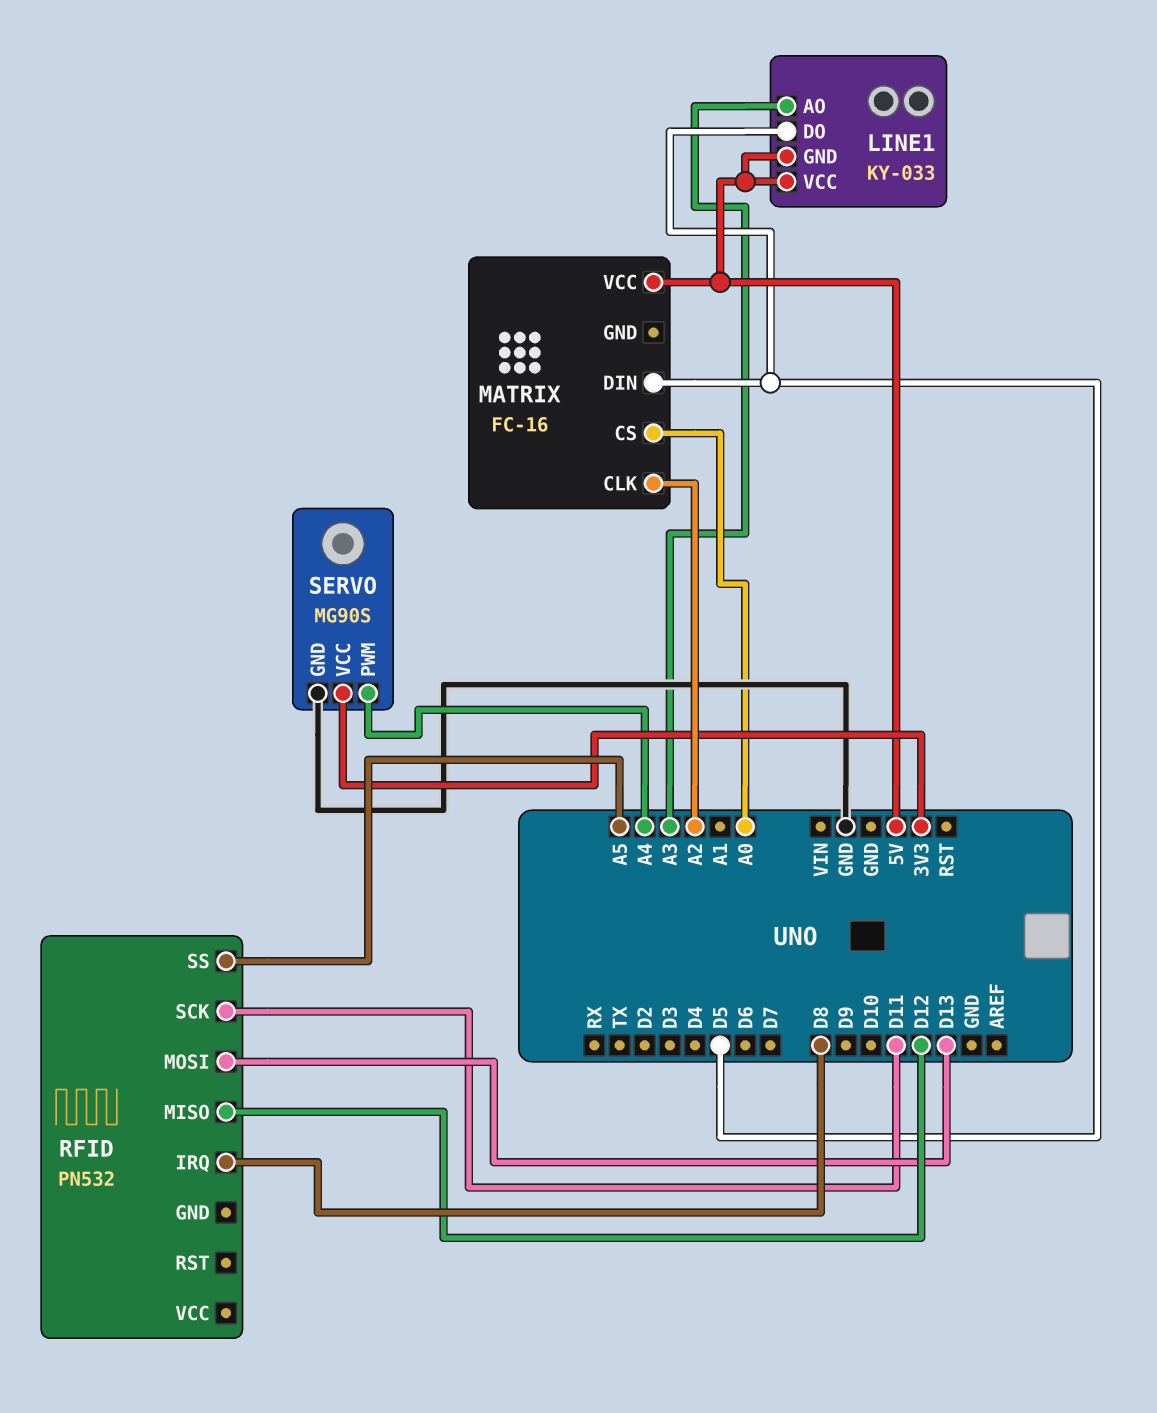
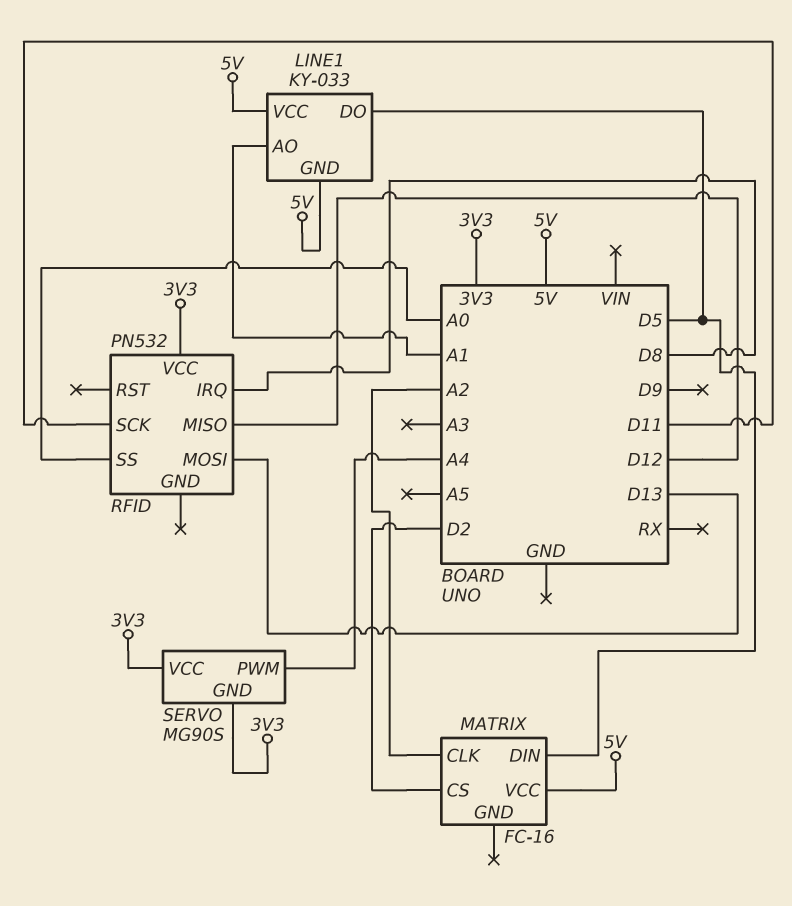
LINE1 pin AO: A3 -> A1
MATRIX pin CS: A0 -> D2
RFID pin SS: A5 -> A0
RFID pin VCC: none -> 3V3
SERVO pin GND: GND -> 3V3

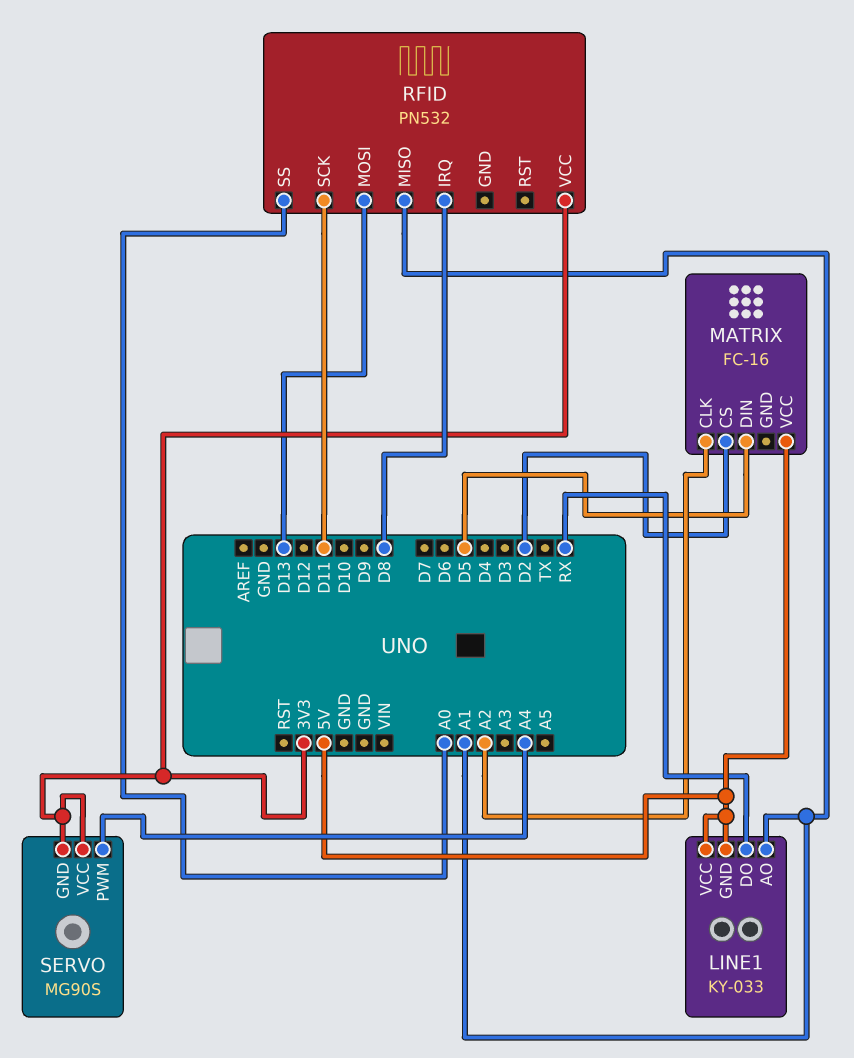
LINE1 pin DO: D5 -> RX
RFID pin MISO: D12 -> A1

